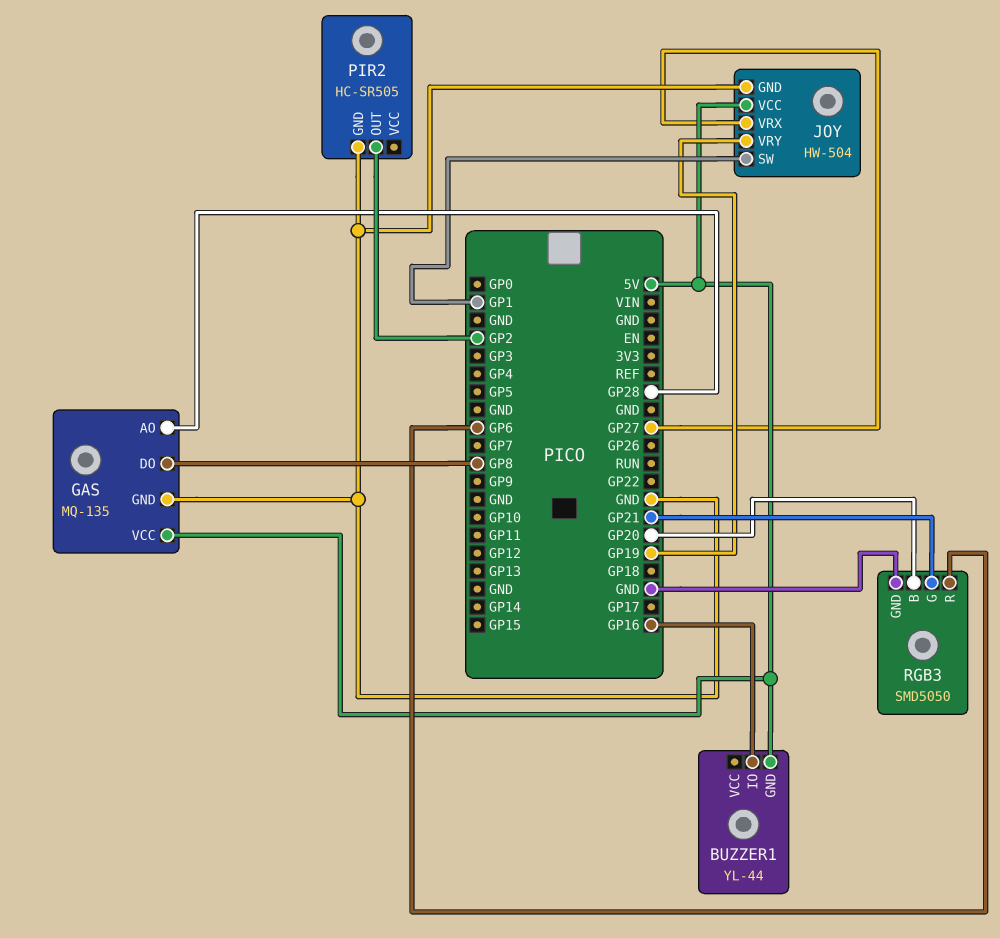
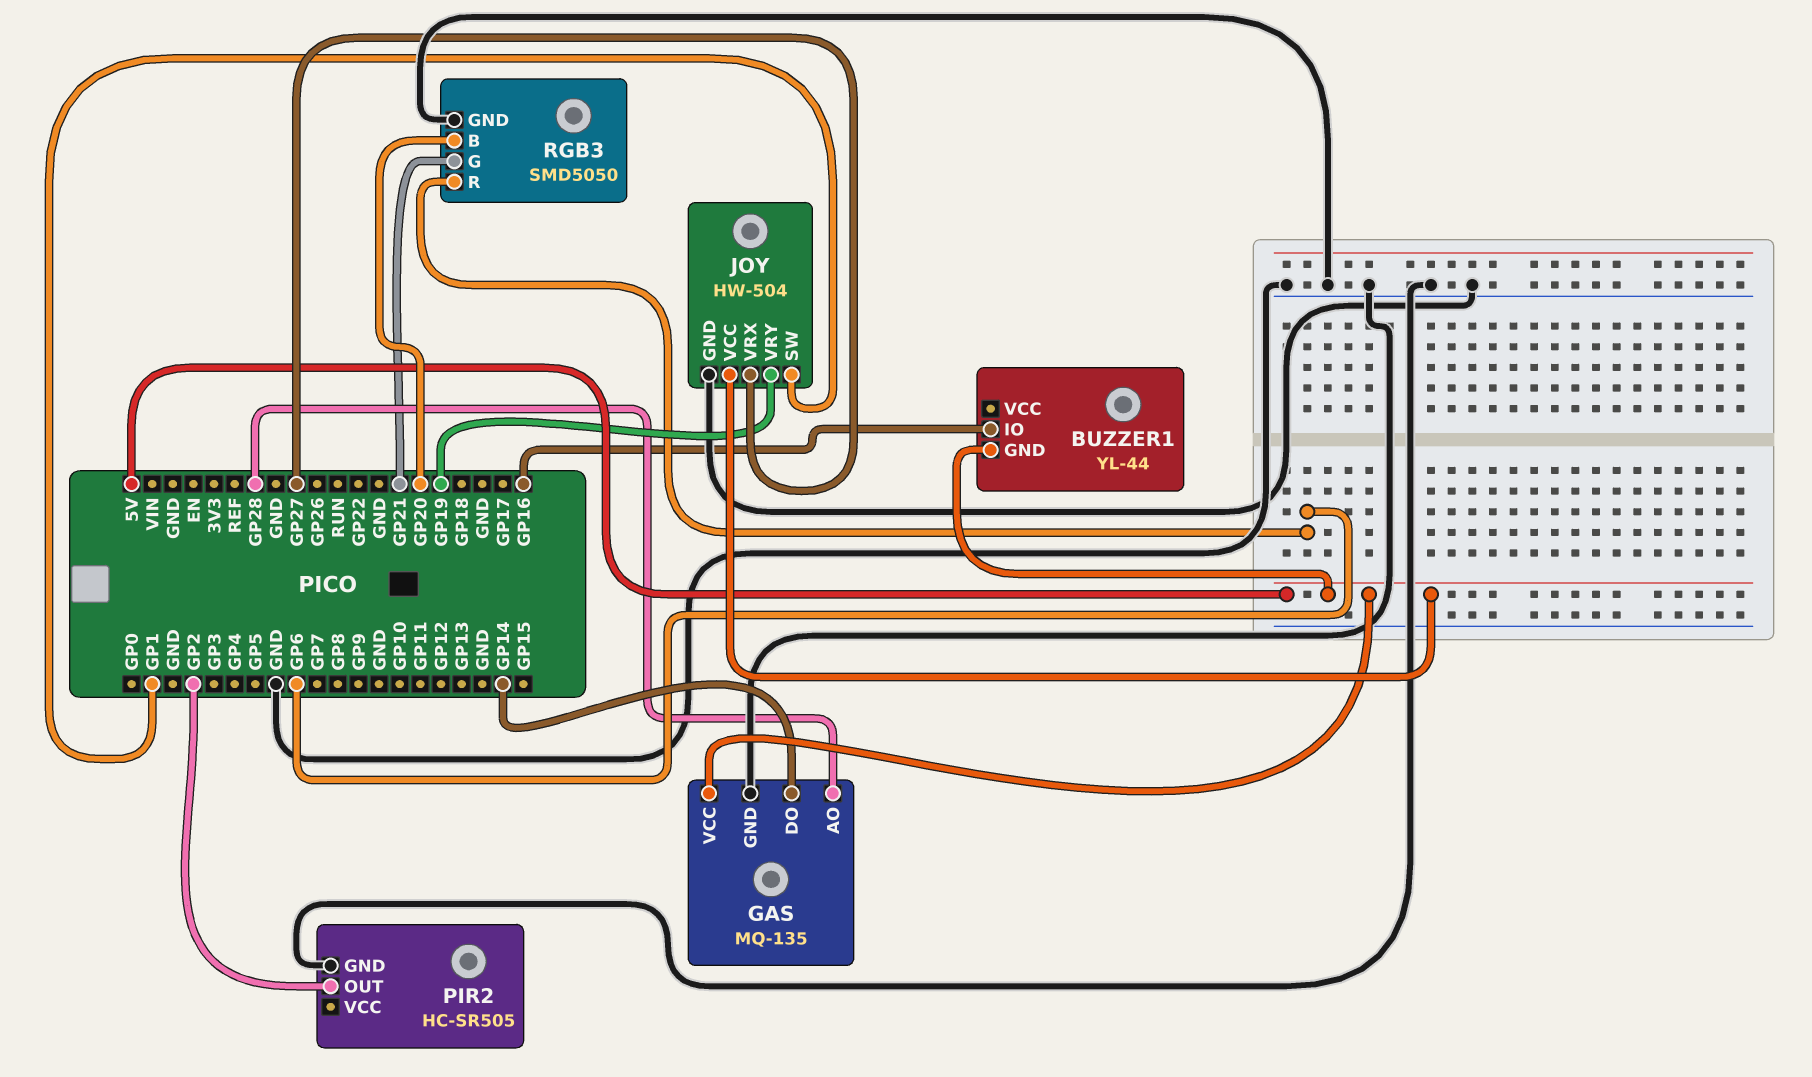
GAS pin DO: GP8 -> GP14

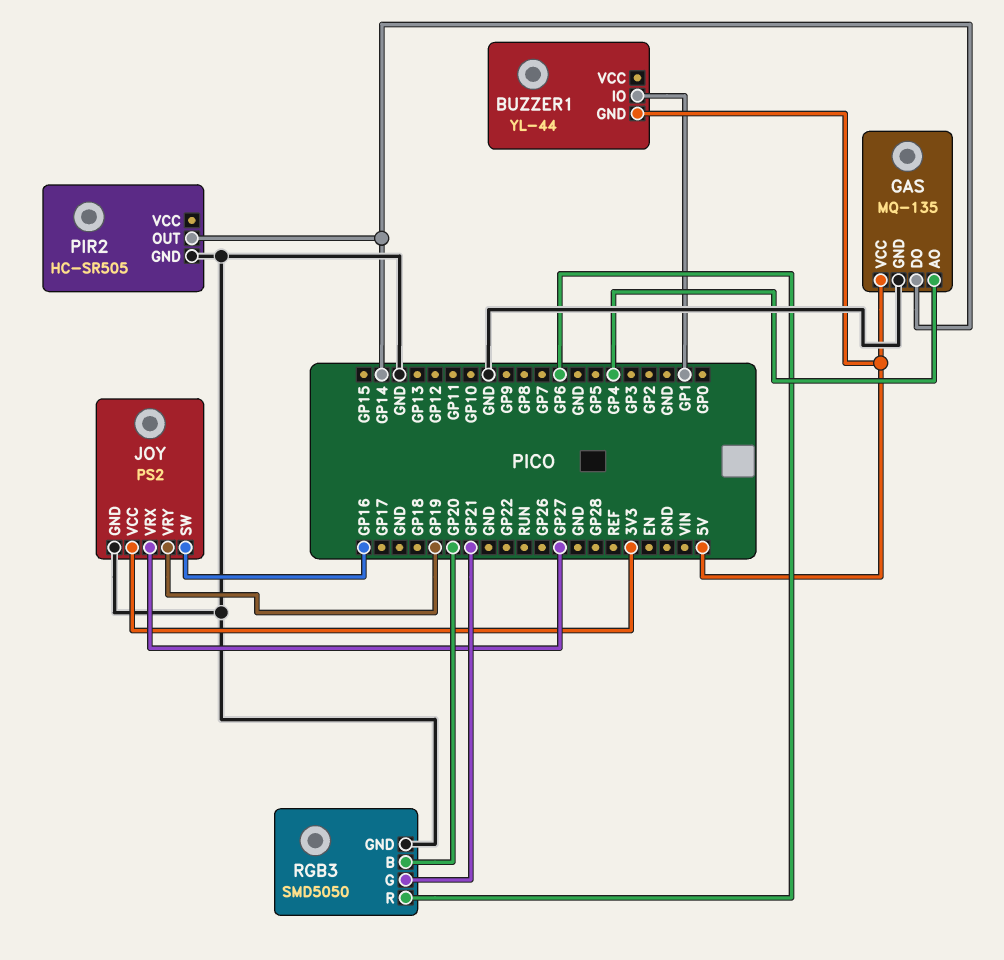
BUZZER1 pin IO: GP16 -> GP1
GAS pin AO: GP28 -> GP4
JOY: HW-504 -> PS2
JOY pin SW: GP1 -> GP16
JOY pin VCC: 5V -> 3V3
PIR2 pin OUT: GP2 -> GP14

